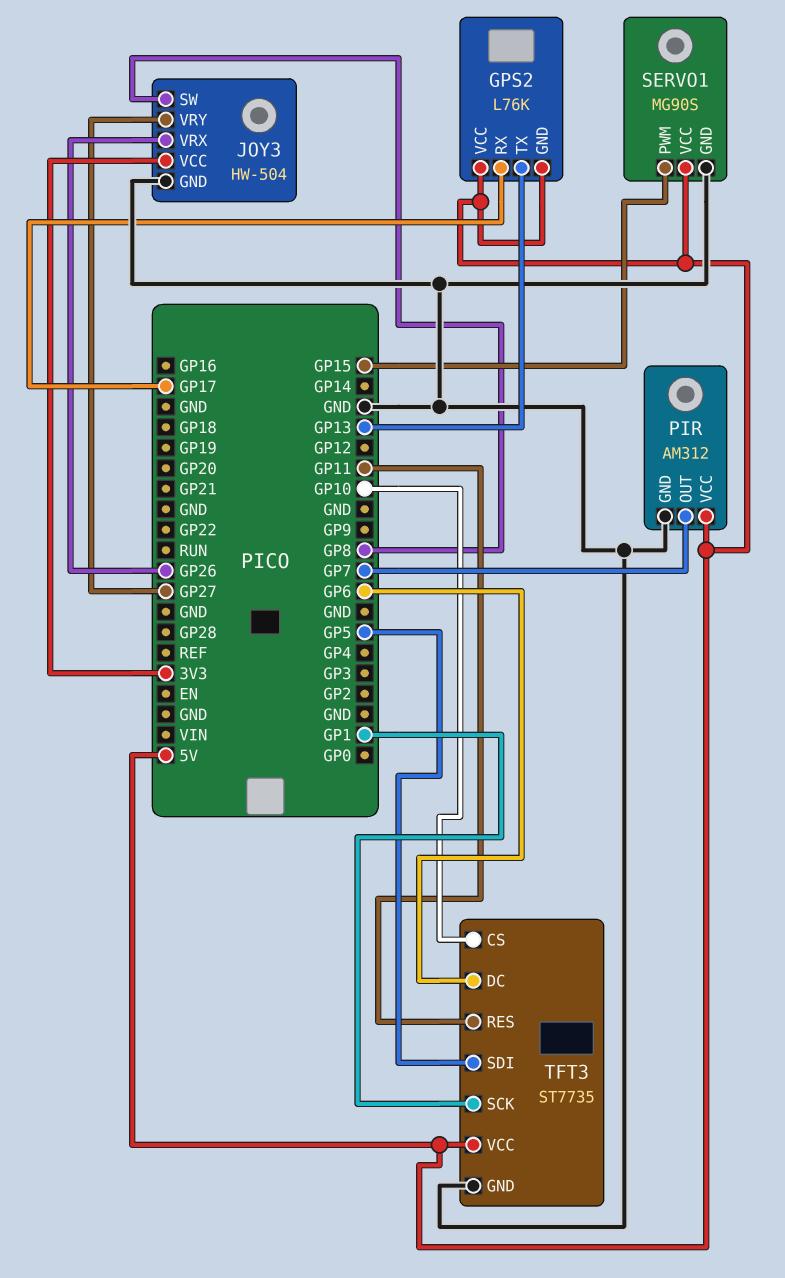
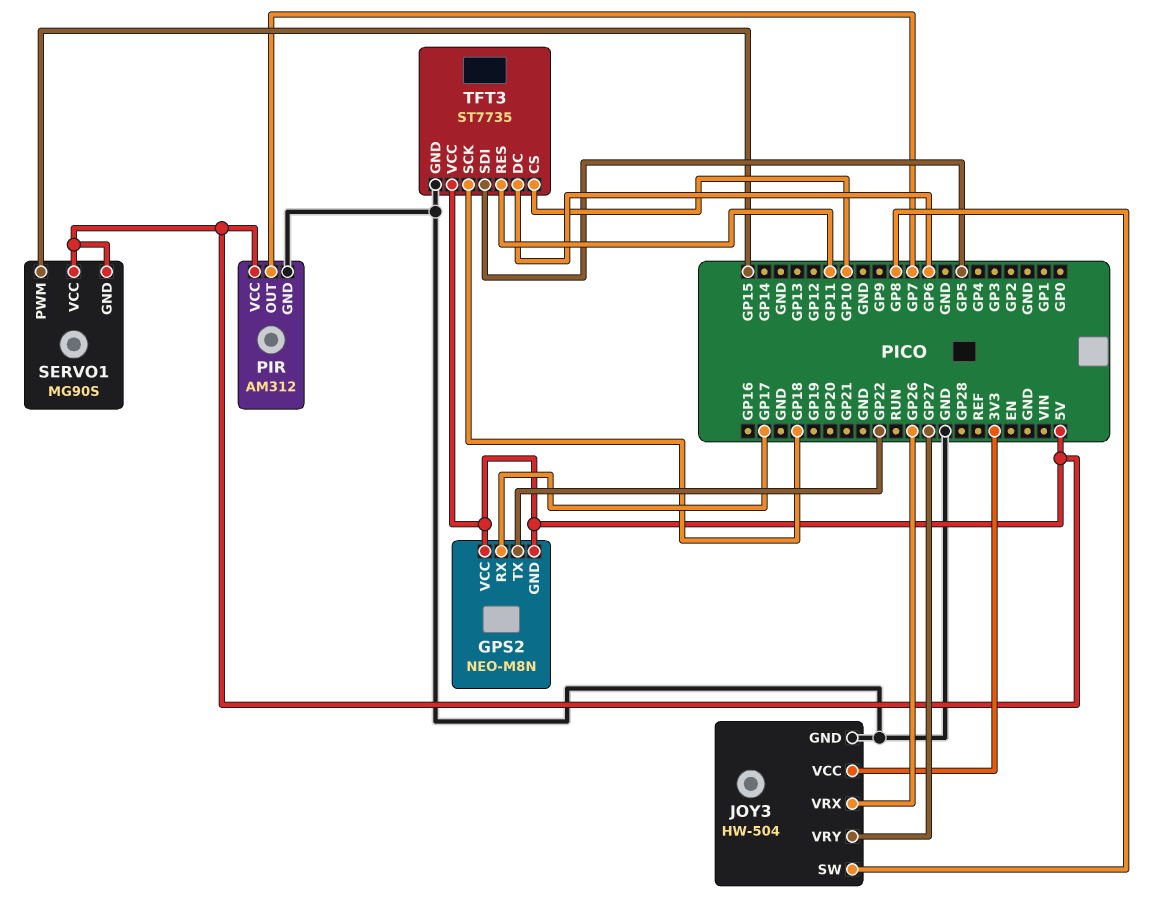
GPS2: L76K -> NEO-M8N
GPS2 pin TX: GP13 -> GP22
SERVO1 pin GND: GND -> 5V
TFT3 pin SCK: GP1 -> GP18

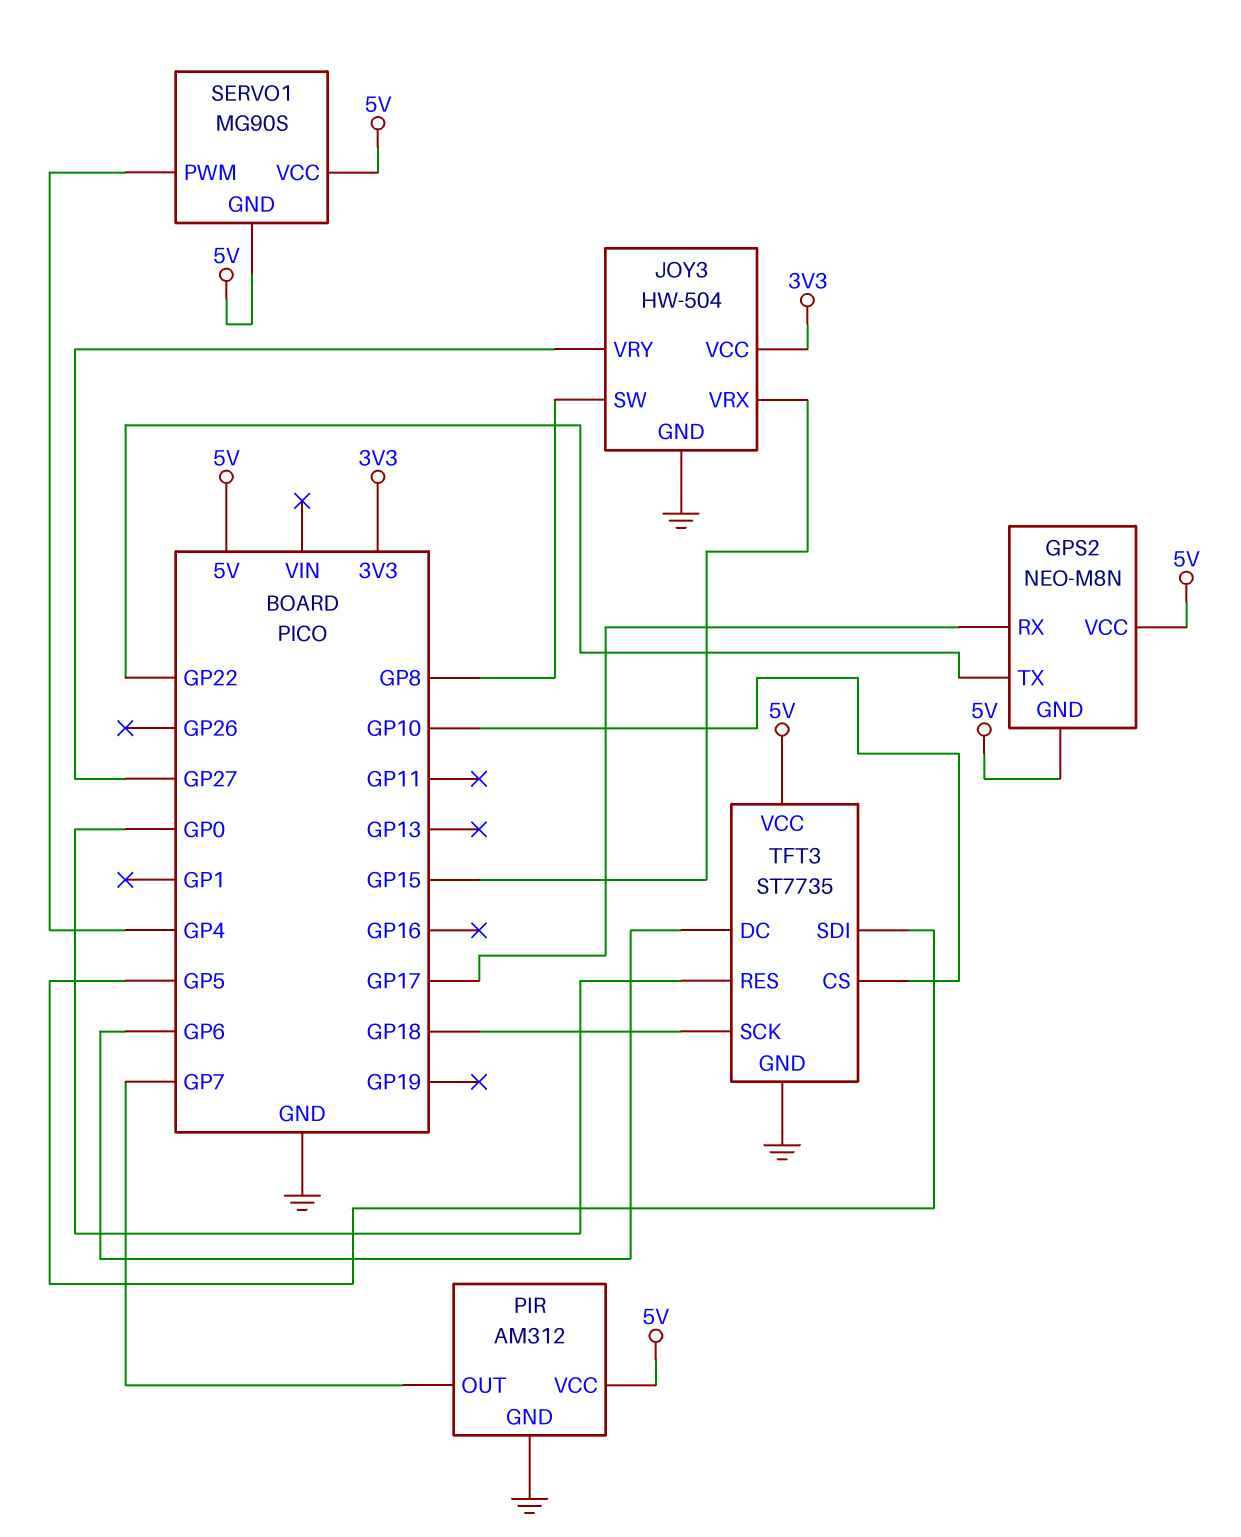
JOY3 pin VRX: GP26 -> GP15
SERVO1 pin PWM: GP15 -> GP4
TFT3 pin RES: GP11 -> GP0

